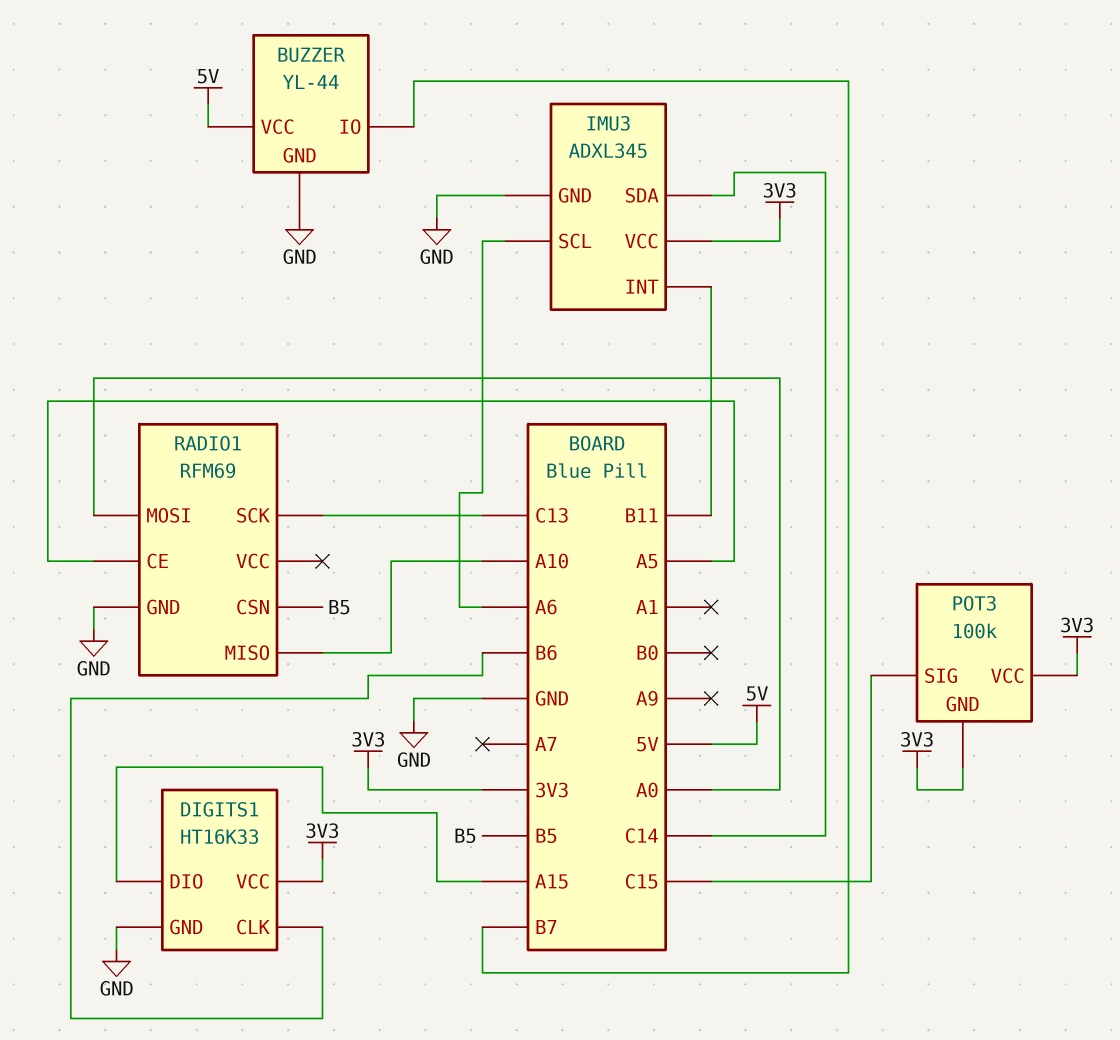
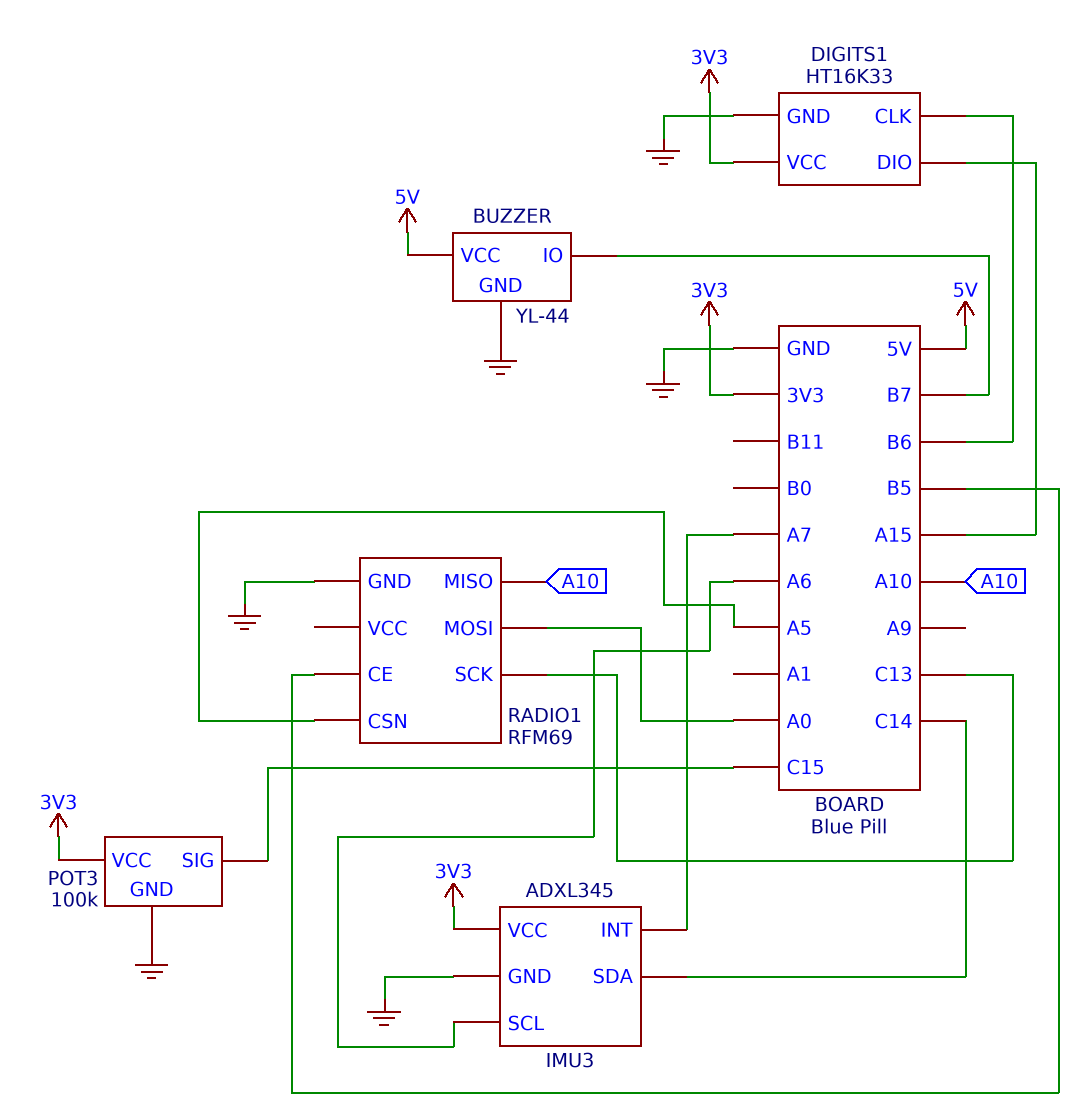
IMU3 pin INT: B11 -> A7
POT3 pin GND: 3V3 -> GND
RADIO1 pin CE: A5 -> B5
RADIO1 pin CSN: B5 -> A5

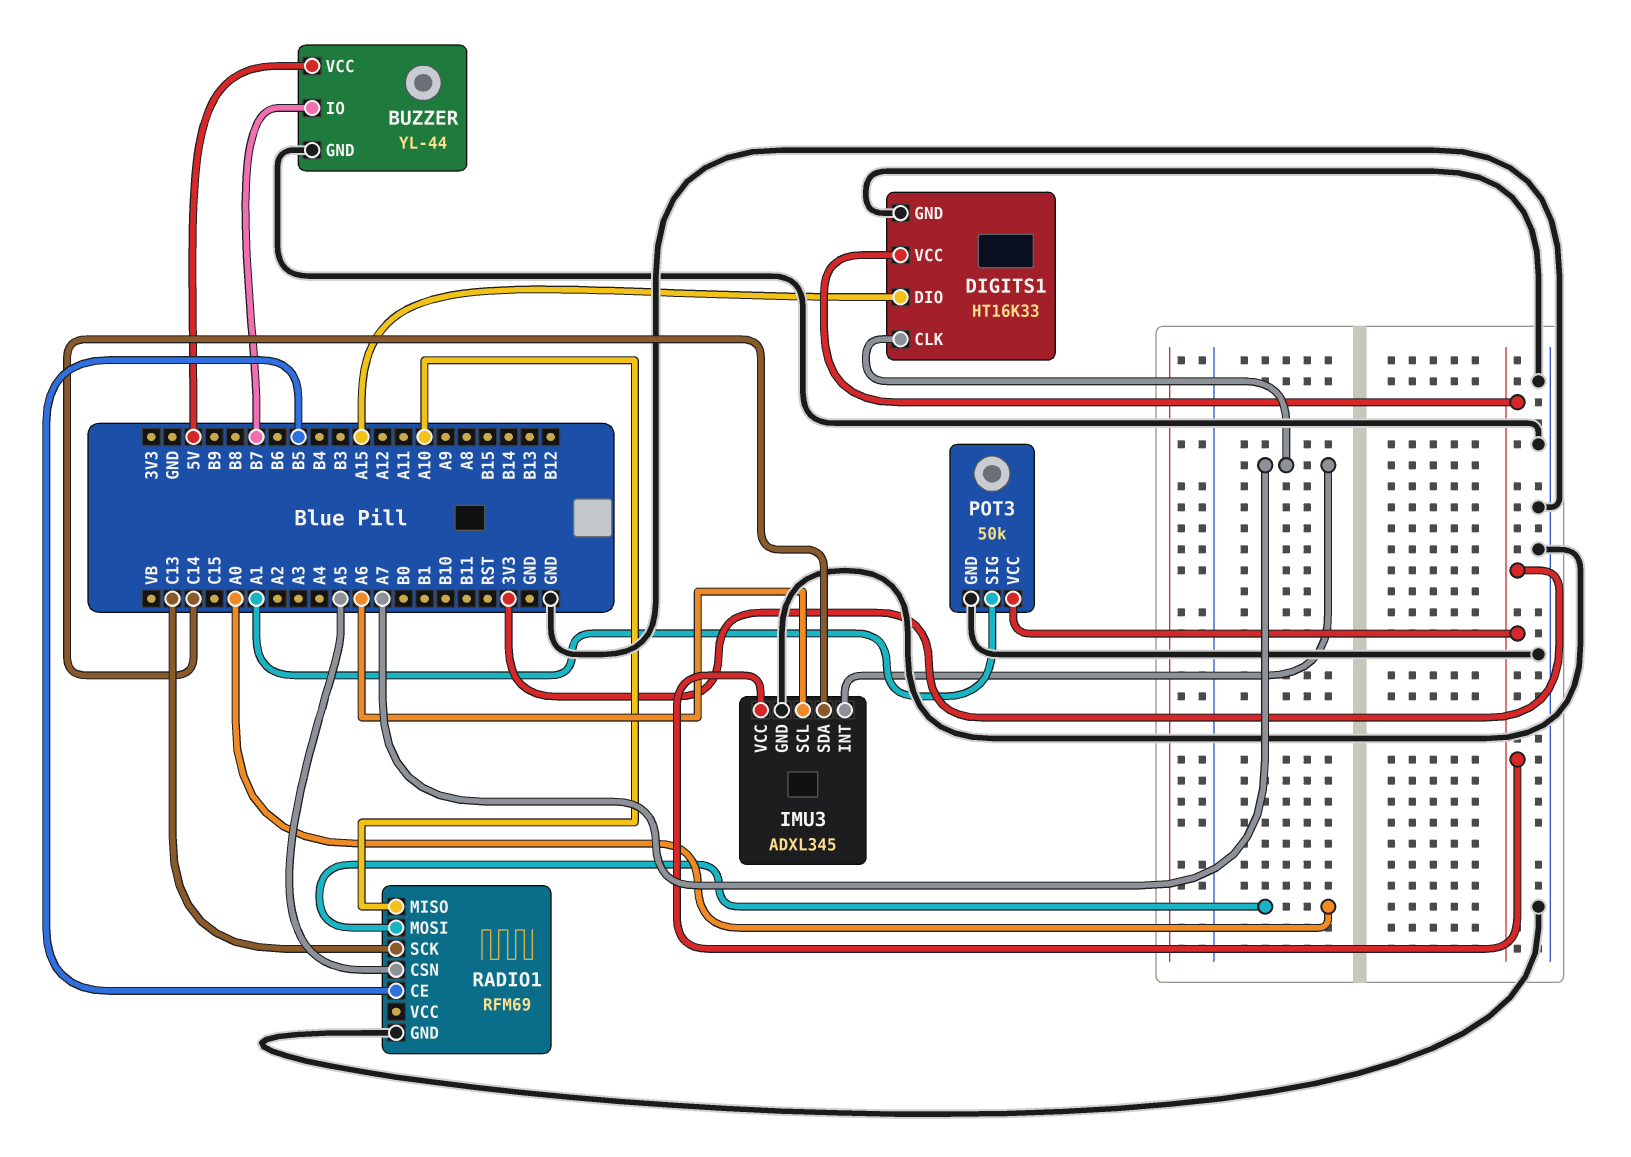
DIGITS1 pin CLK: B6 -> A7
POT3: 100k -> 50k
POT3 pin SIG: C15 -> A1

